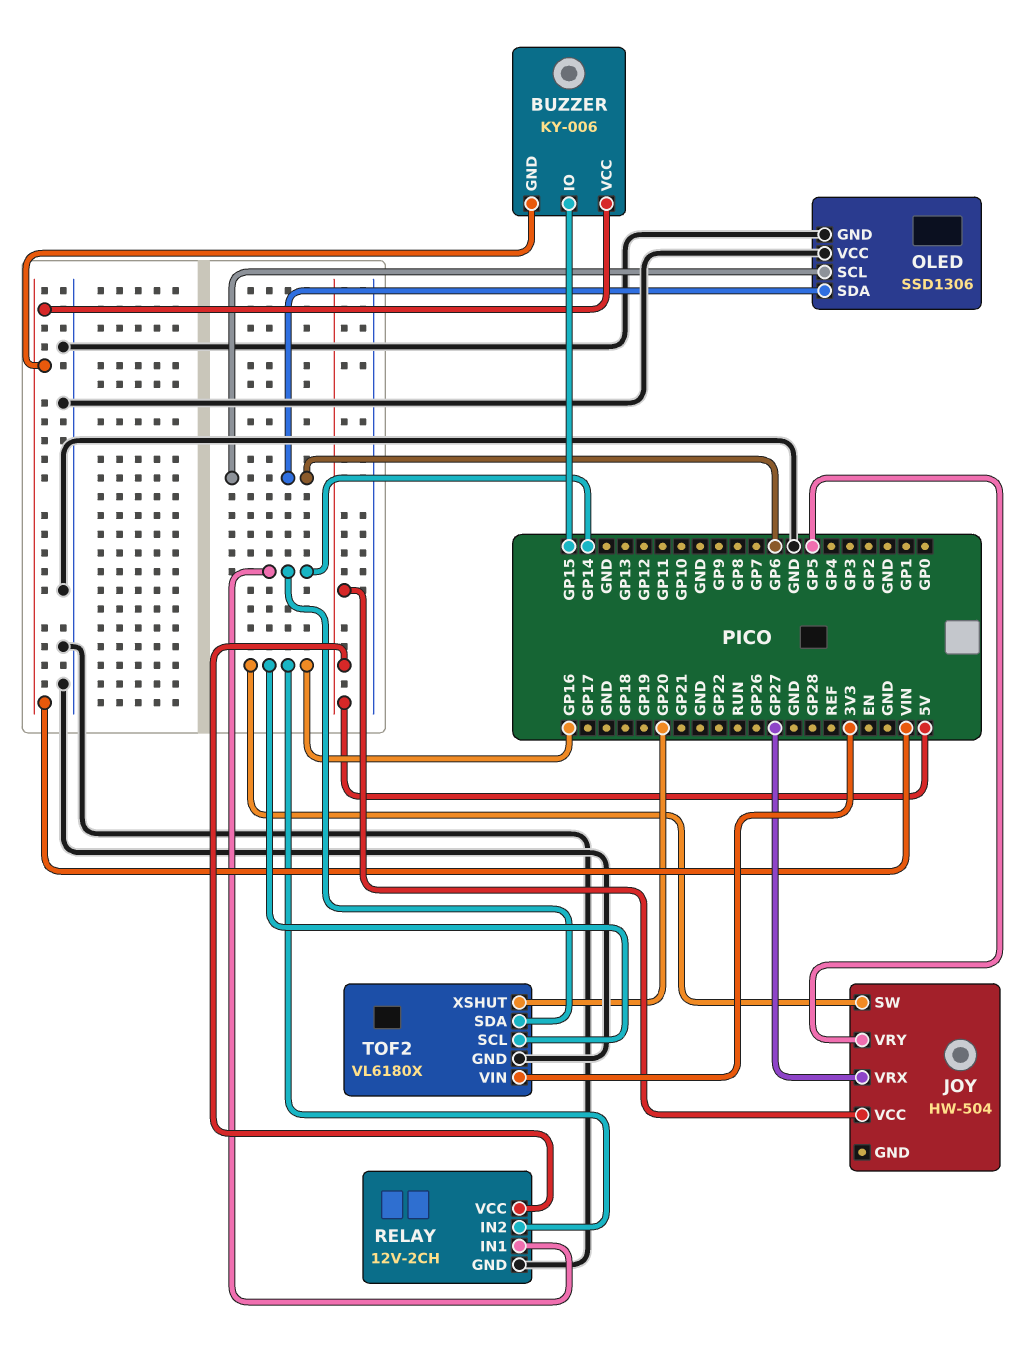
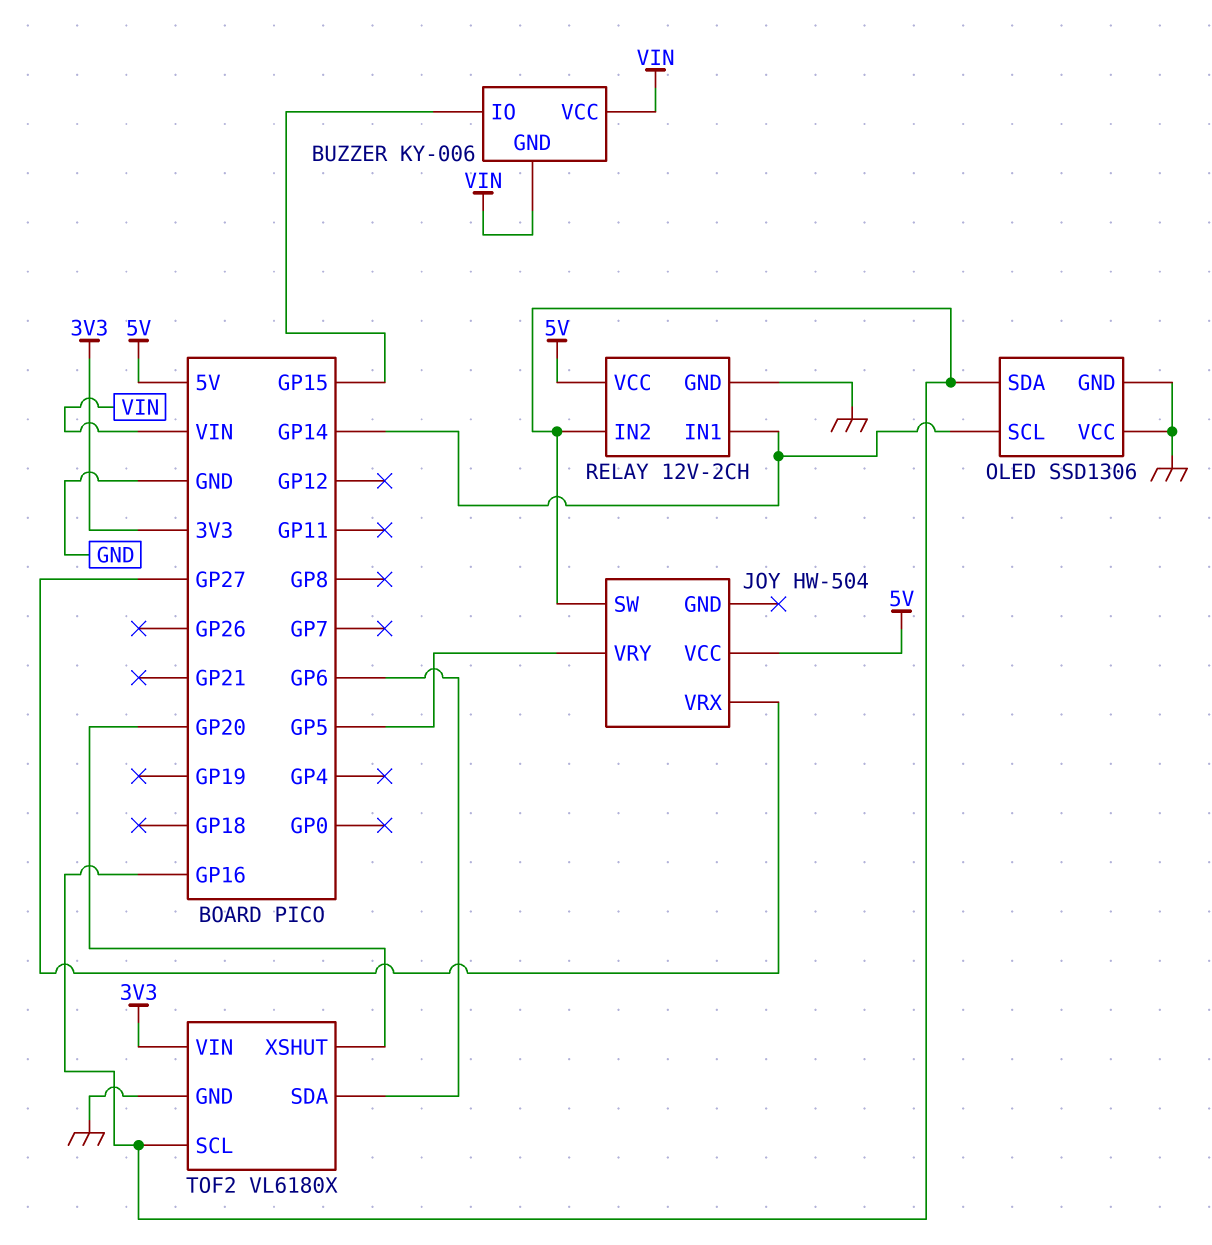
OLED pin SCL: GP6 -> GP14
OLED pin SDA: GP6 -> GP16
TOF2 pin SDA: GP14 -> GP6

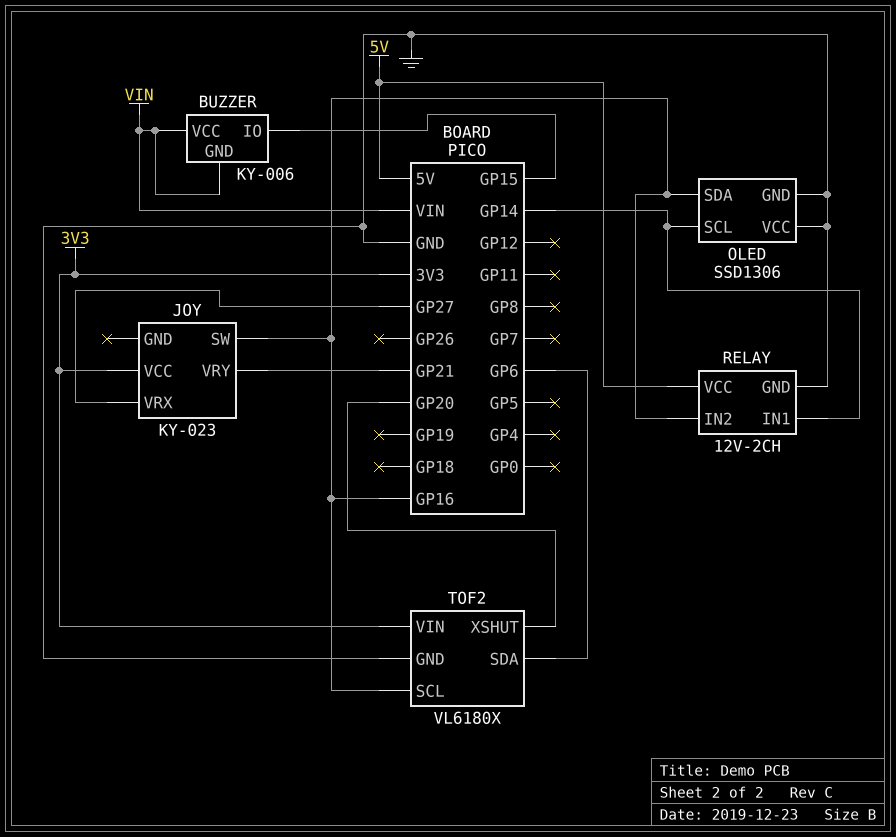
JOY: HW-504 -> KY-023
JOY pin VCC: 5V -> 3V3
JOY pin VRY: GP5 -> GP21

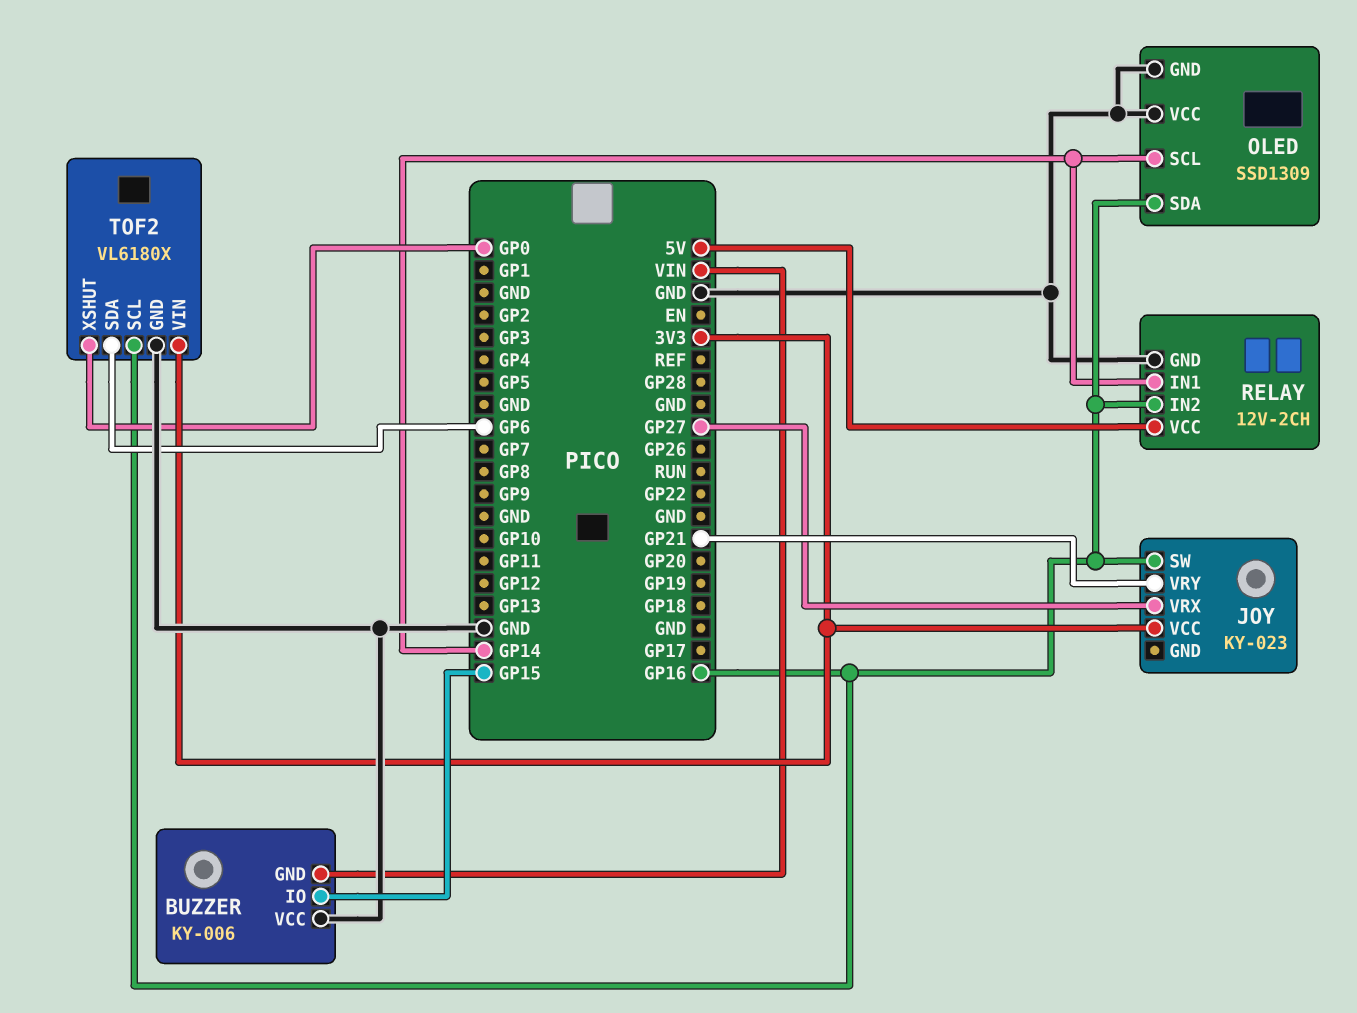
BUZZER pin VCC: VIN -> GND
OLED: SSD1306 -> SSD1309
TOF2 pin XSHUT: GP20 -> GP0

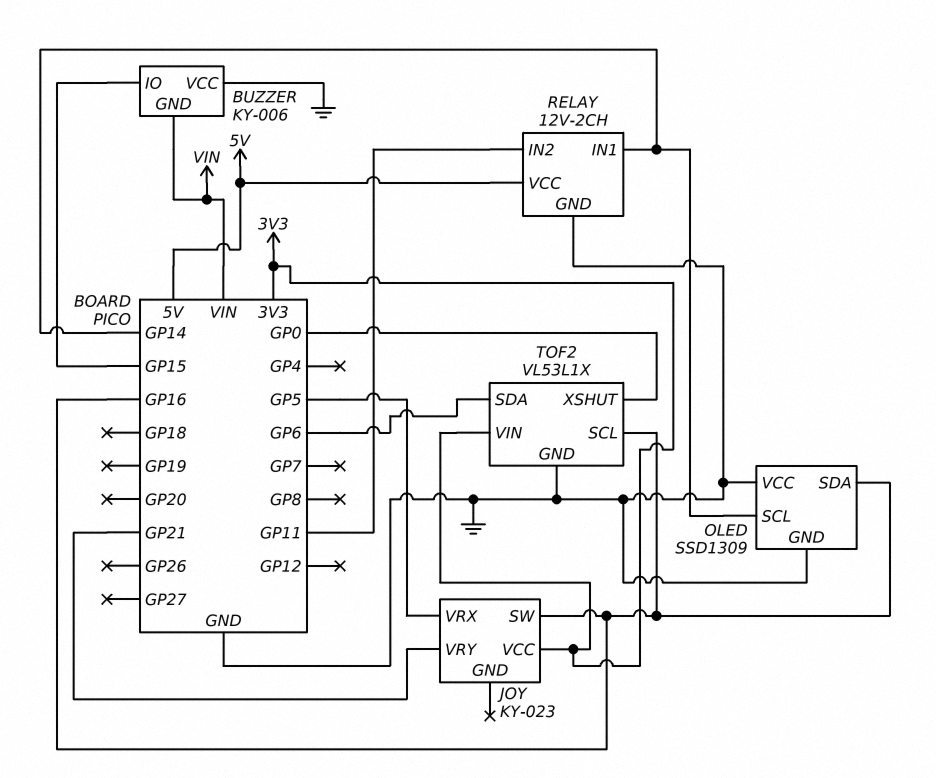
JOY pin VRX: GP27 -> GP5
RELAY pin IN2: GP16 -> GP11
TOF2: VL6180X -> VL53L1X

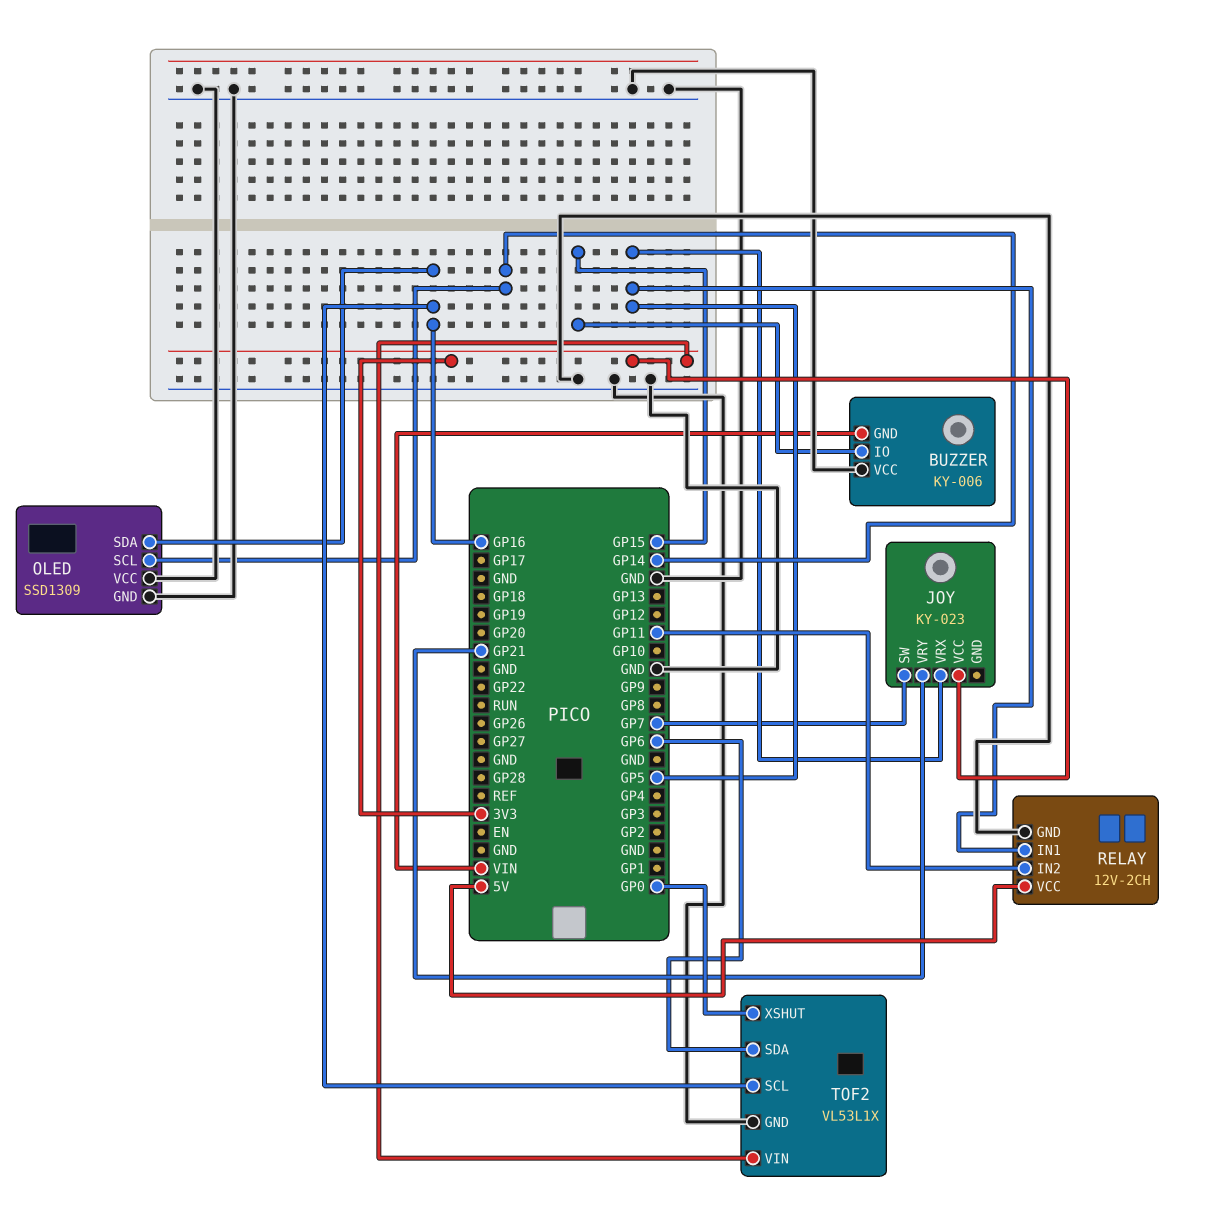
JOY pin SW: GP16 -> GP7
RELAY pin IN1: GP14 -> GP5

